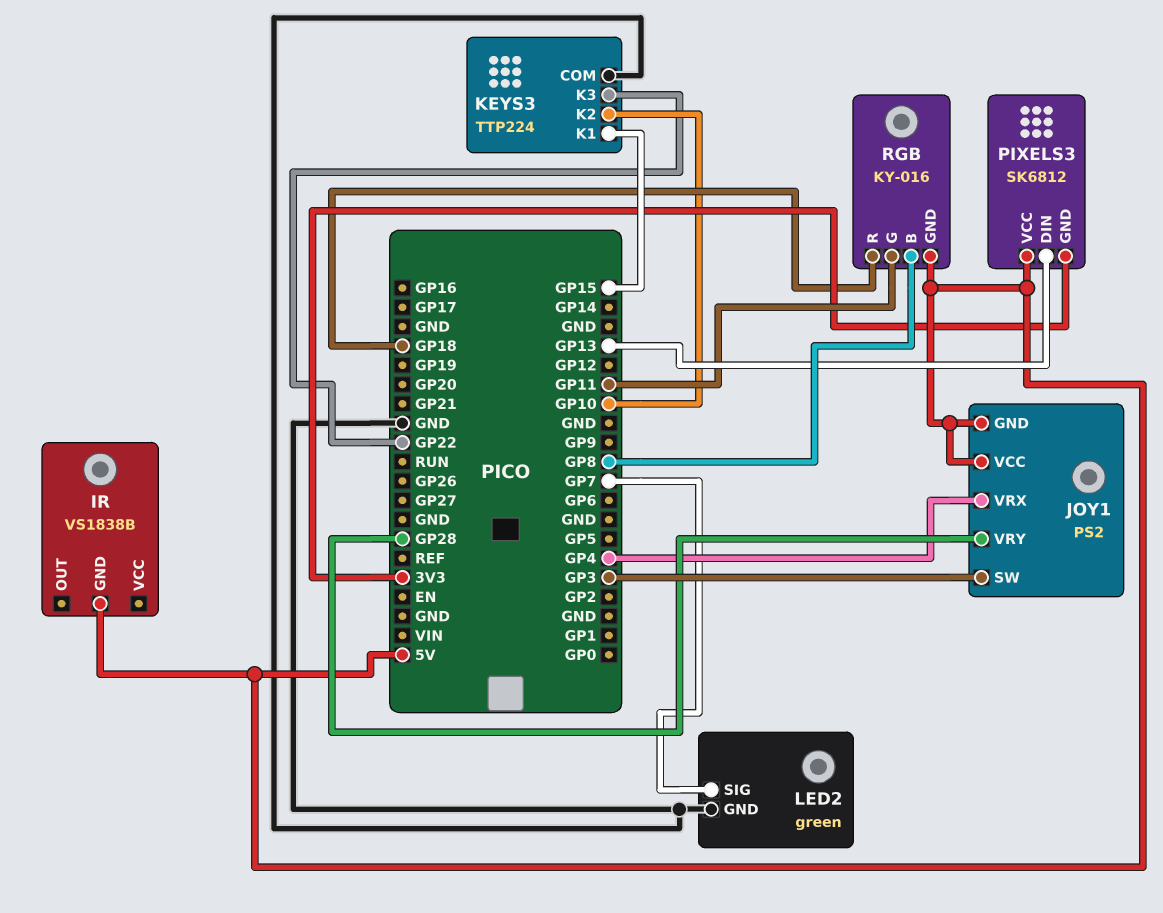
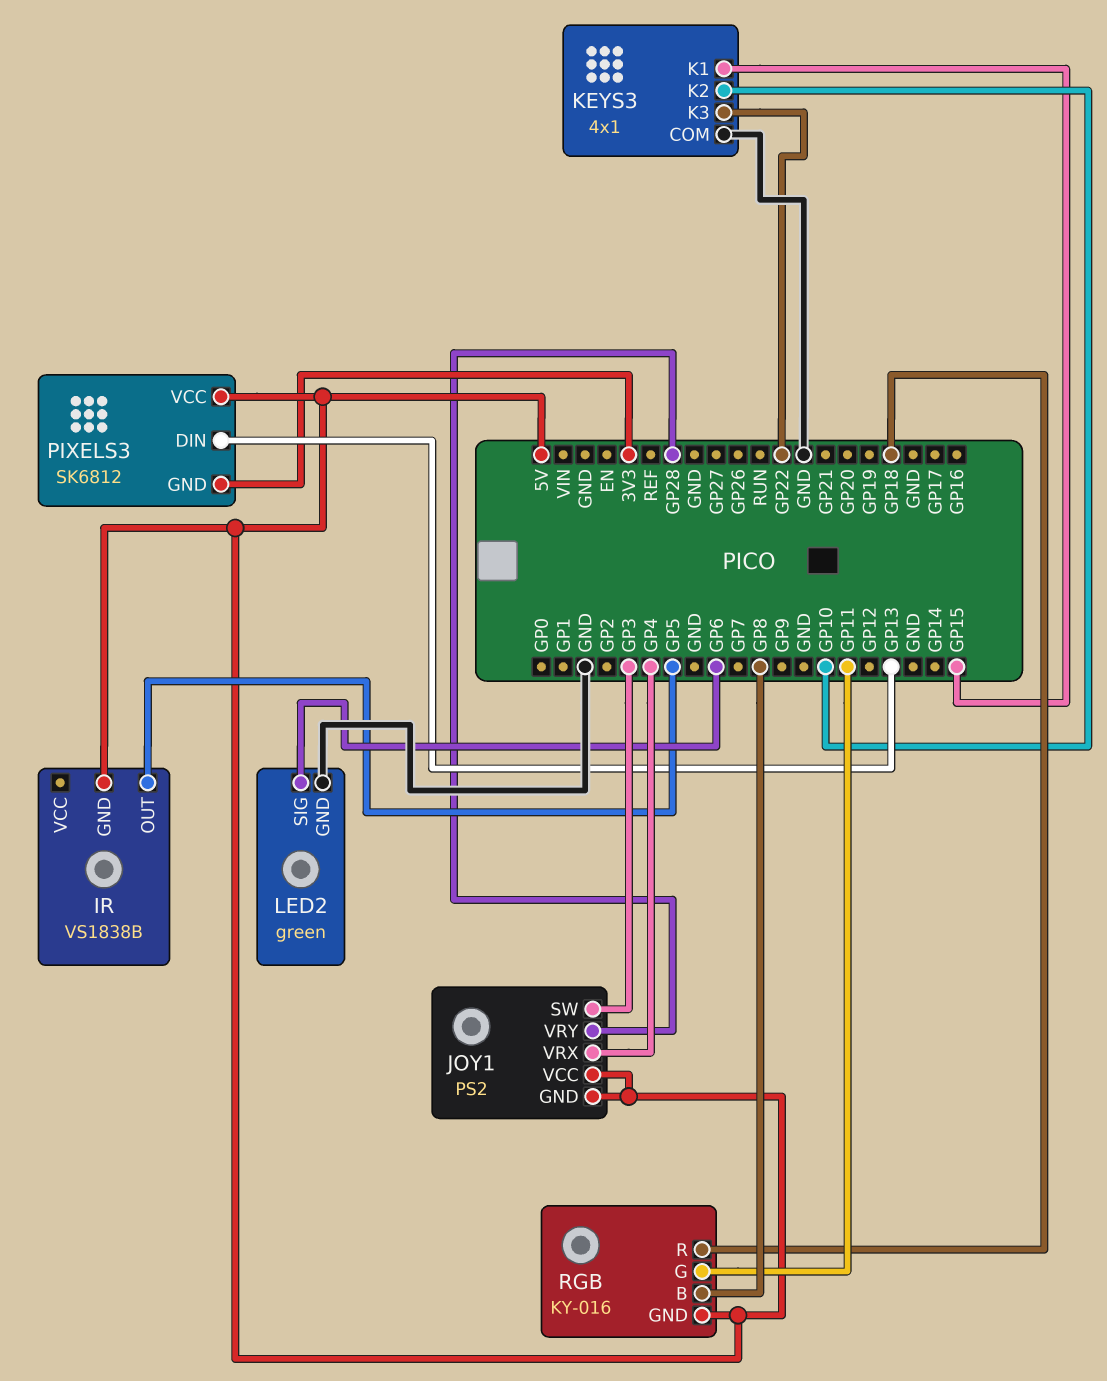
IR pin OUT: none -> GP5
KEYS3: TTP224 -> 4x1
LED2 pin SIG: GP7 -> GP6

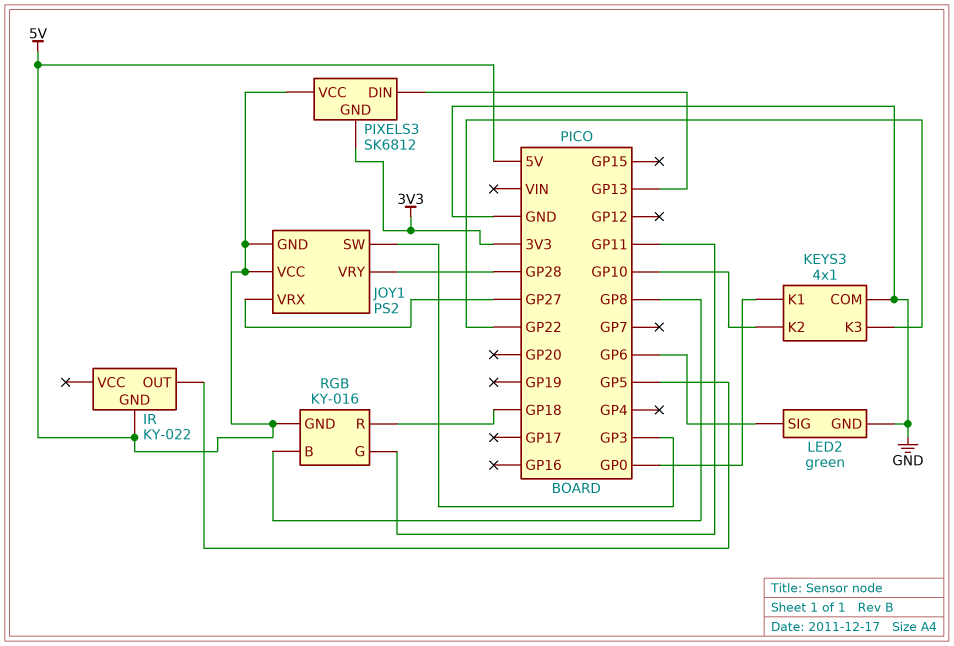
IR: VS1838B -> KY-022
JOY1 pin VRX: GP4 -> GP27
KEYS3 pin K1: GP15 -> GP0

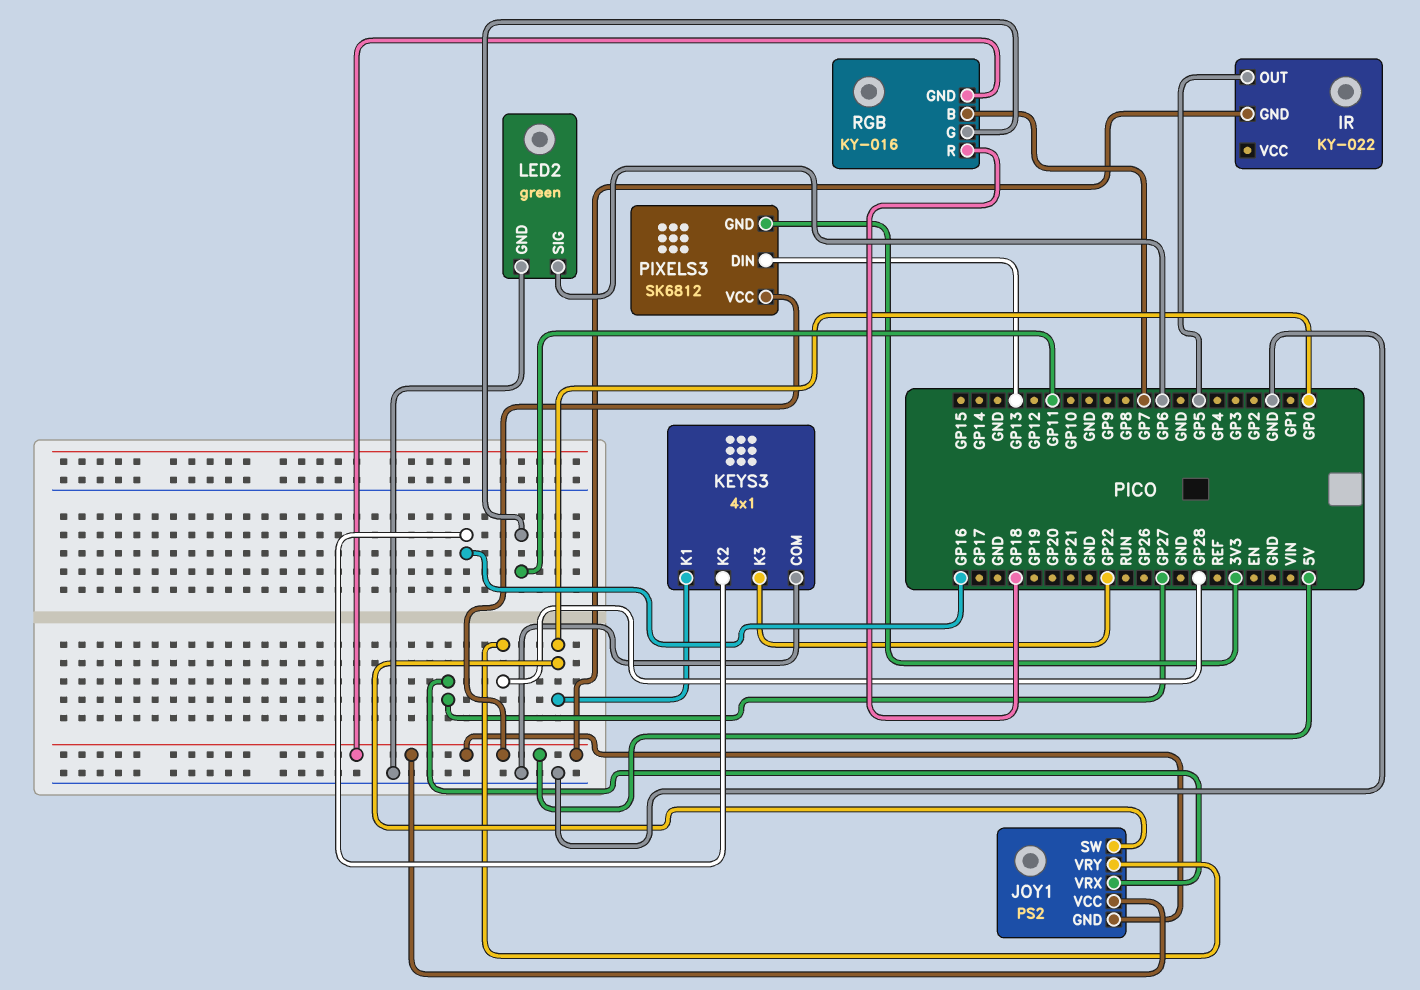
JOY1 pin SW: GP3 -> GP0
KEYS3 pin K2: GP10 -> GP16
RGB pin B: GP8 -> GP7

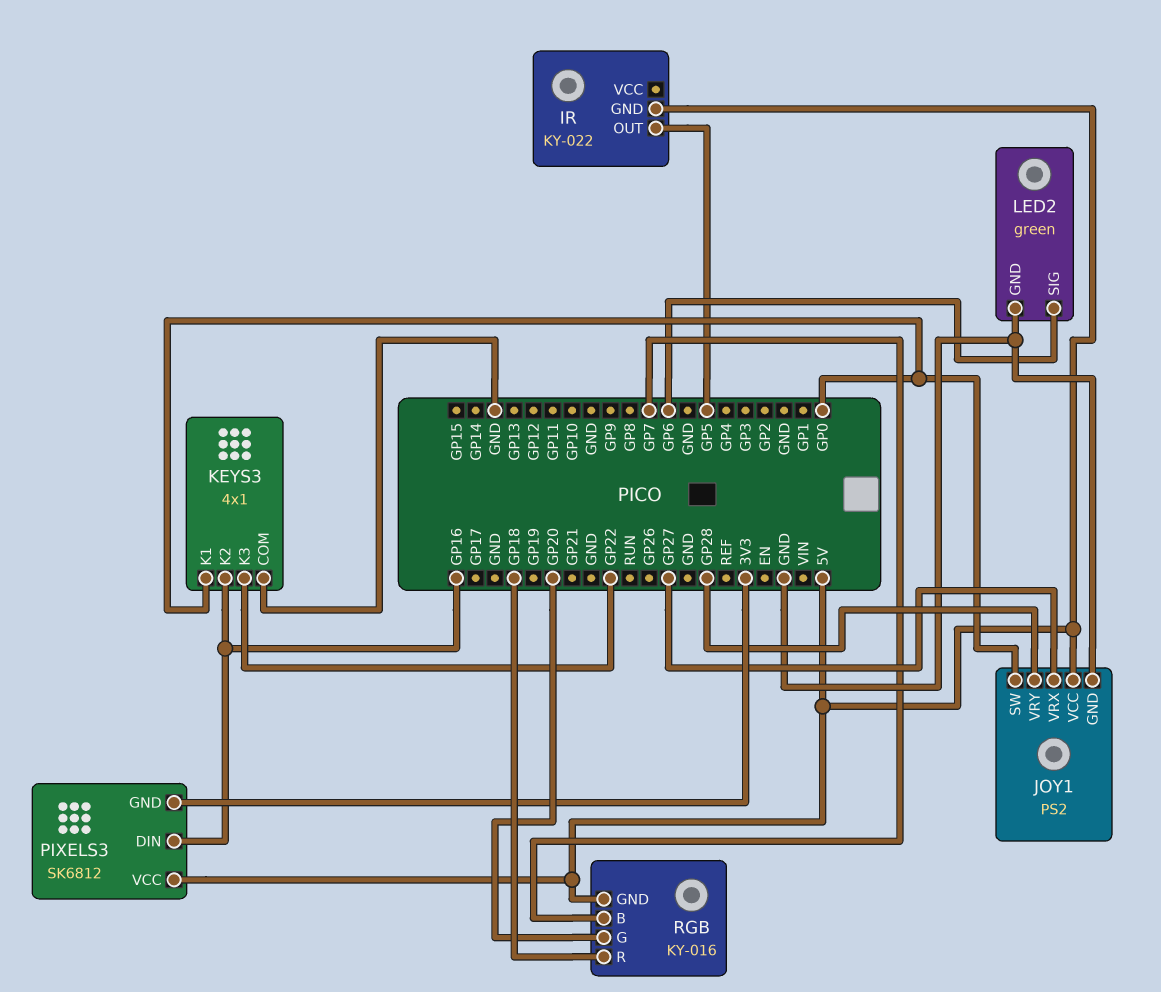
JOY1 pin GND: 5V -> GND
PIXELS3 pin DIN: GP13 -> GP16
RGB pin G: GP11 -> GP20

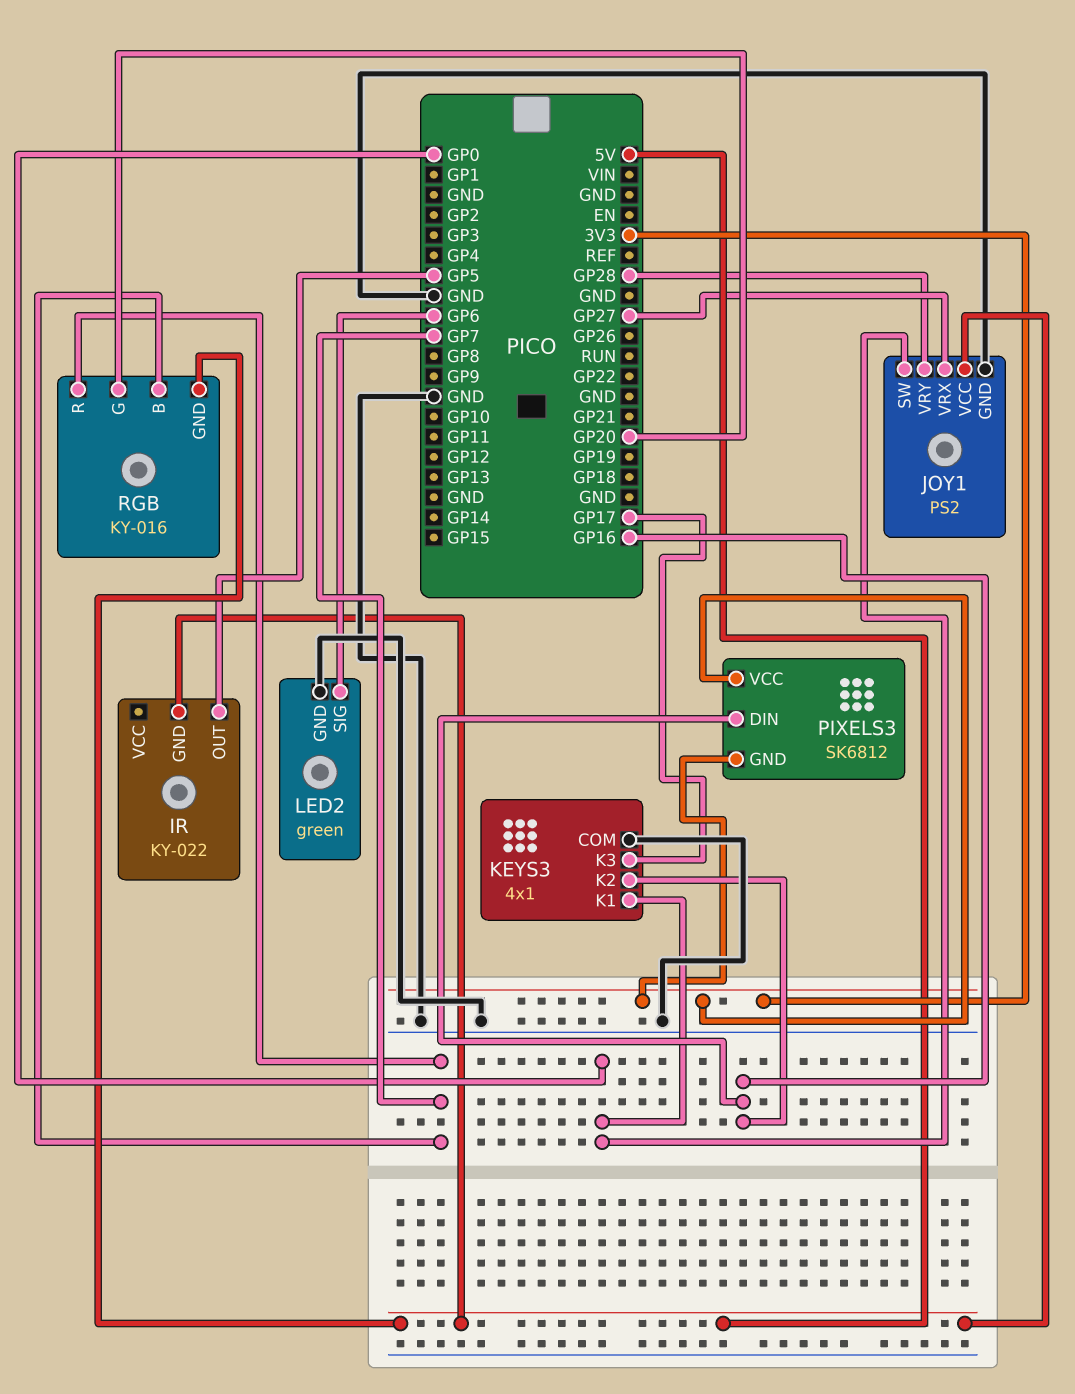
KEYS3 pin K3: GP22 -> GP17
PIXELS3 pin VCC: 5V -> 3V3
RGB pin R: GP18 -> GP7

